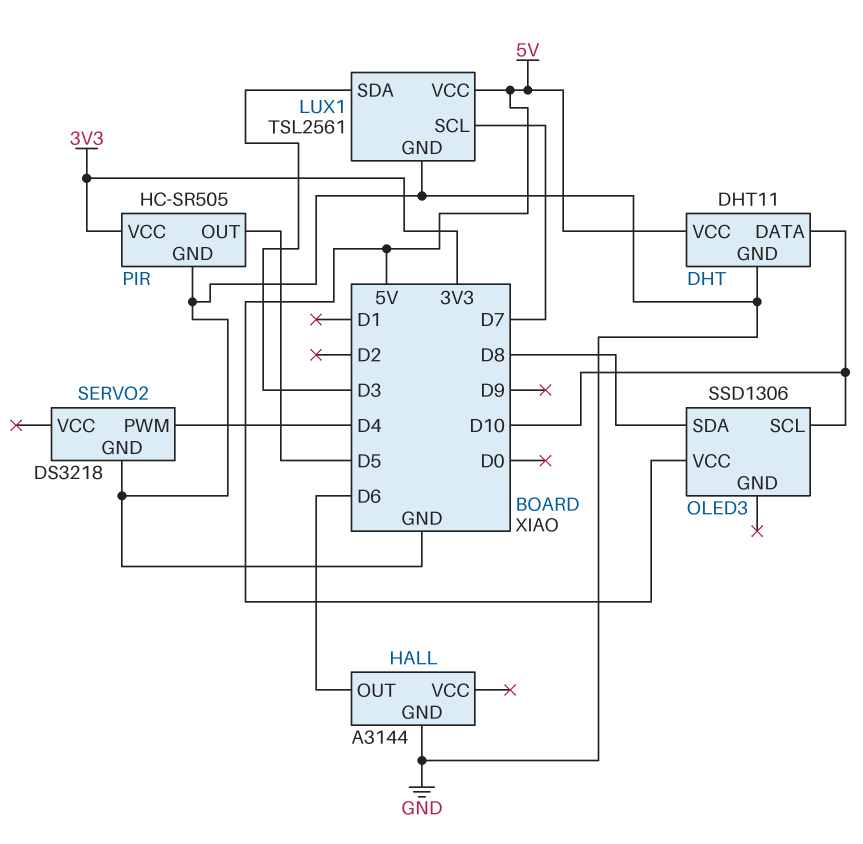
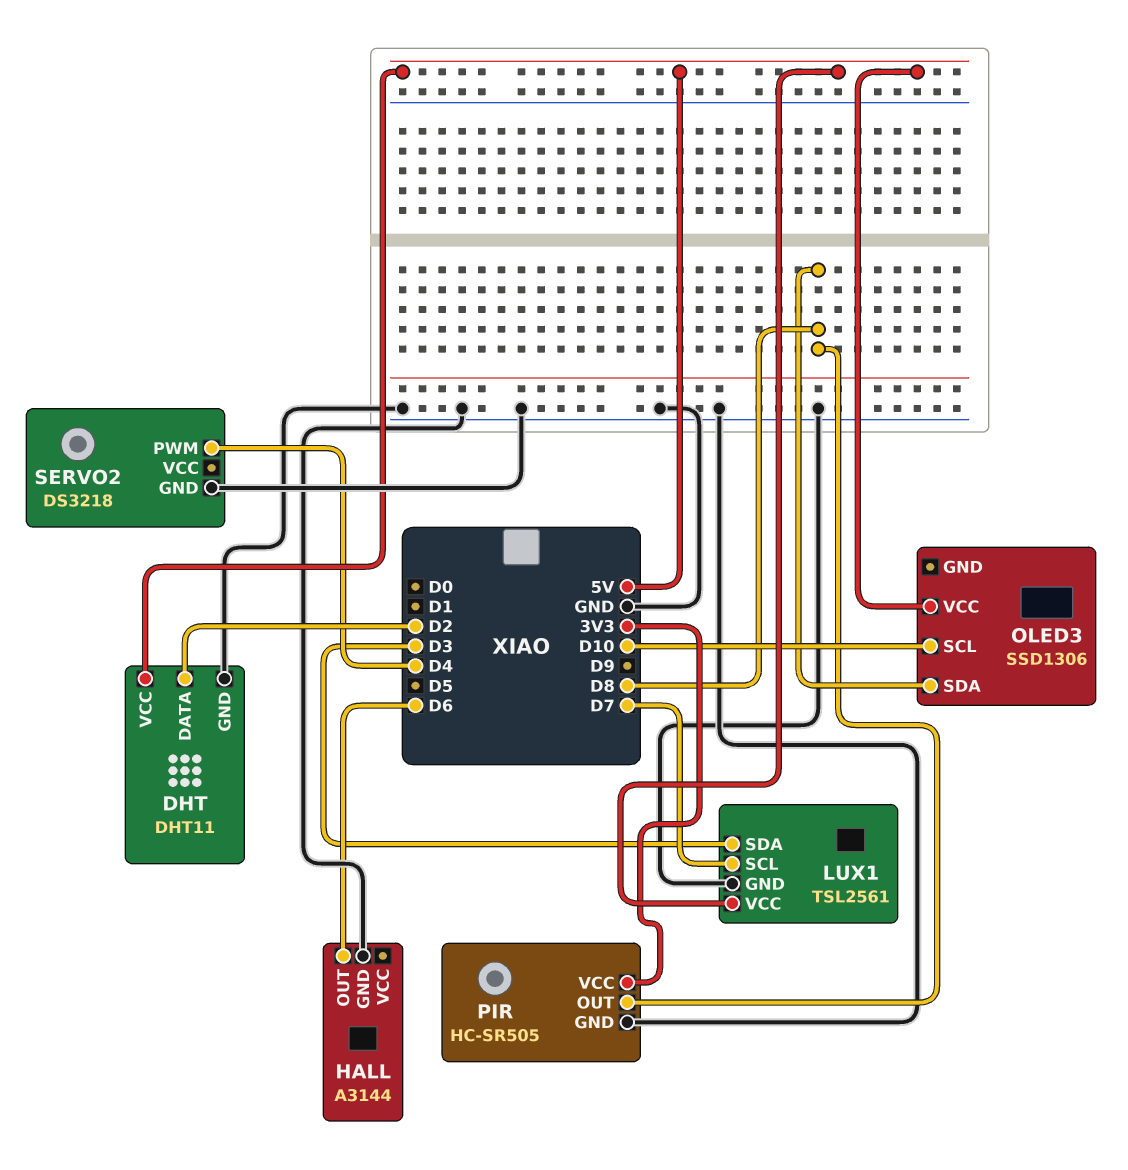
DHT pin DATA: D10 -> D2
PIR pin OUT: D5 -> D8

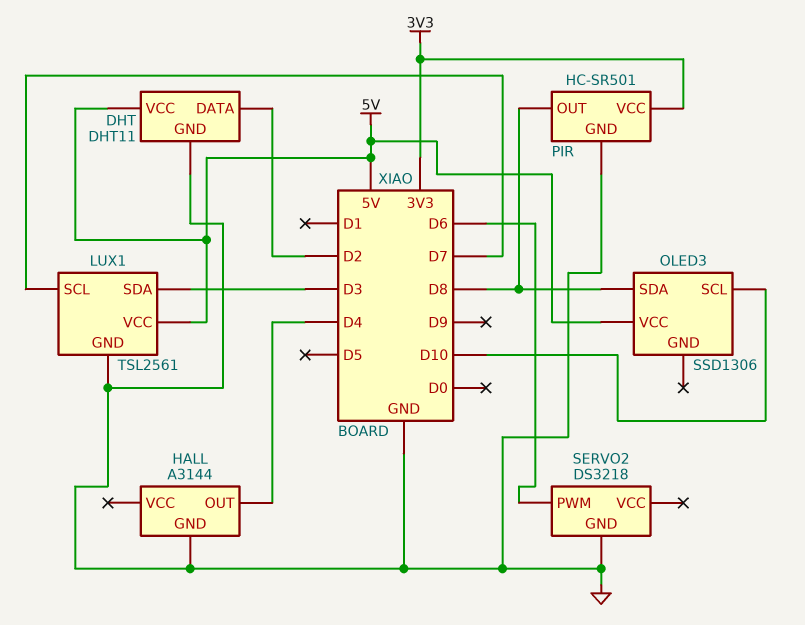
HALL pin OUT: D6 -> D4
PIR: HC-SR505 -> HC-SR501
SERVO2 pin PWM: D4 -> D6

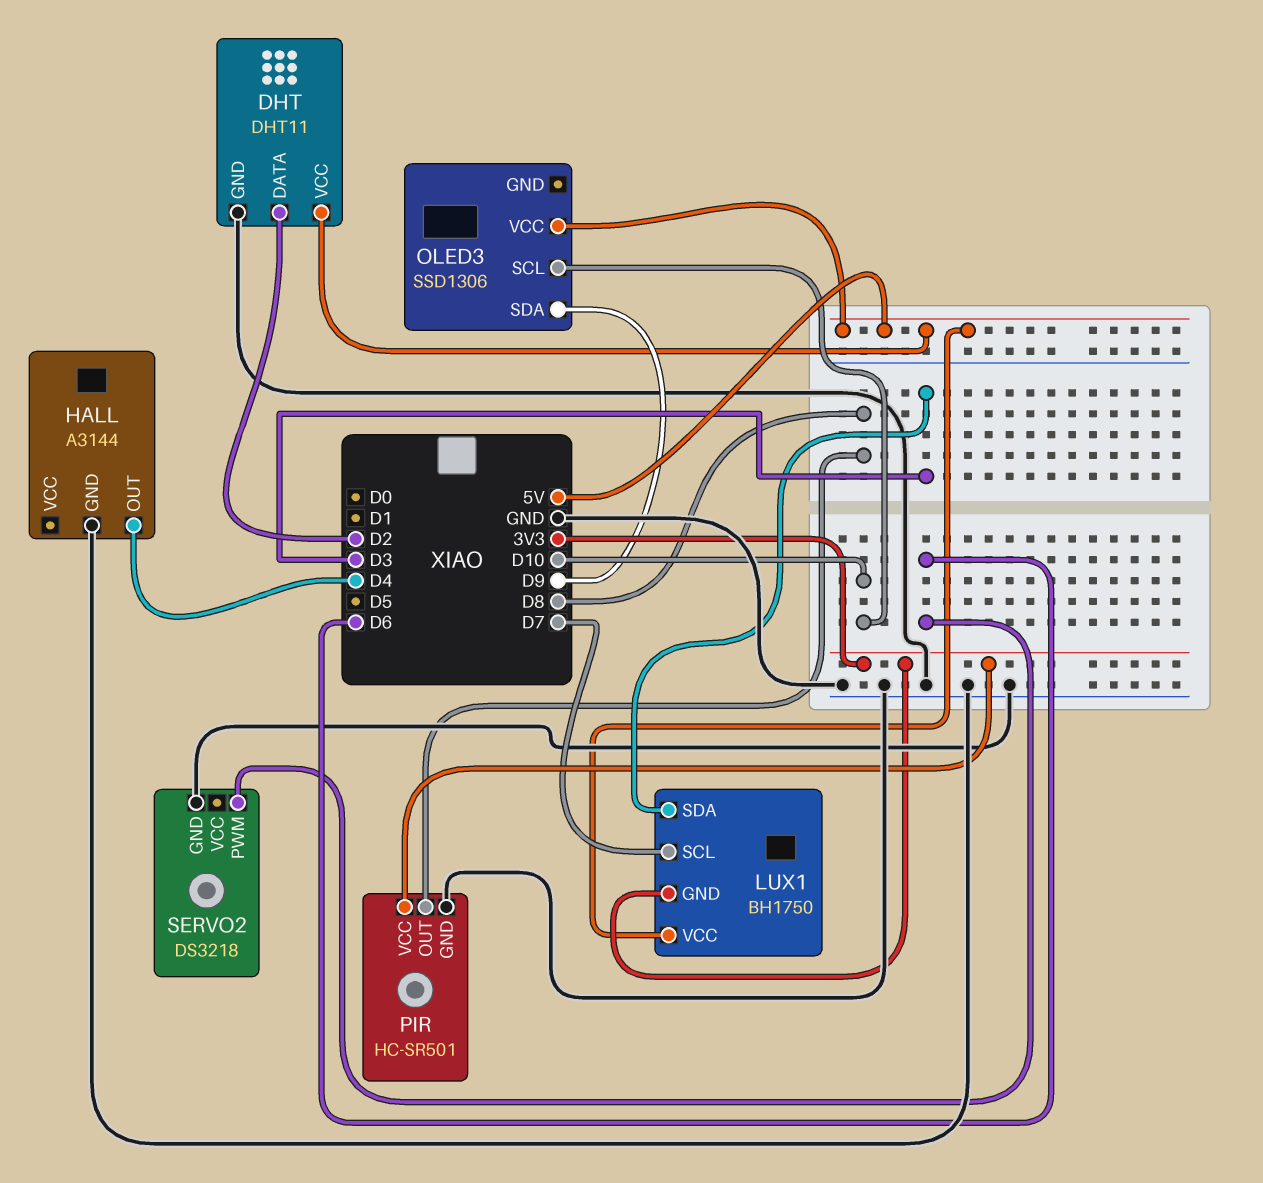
LUX1: TSL2561 -> BH1750
LUX1 pin GND: GND -> 3V3
OLED3 pin SDA: D8 -> D9

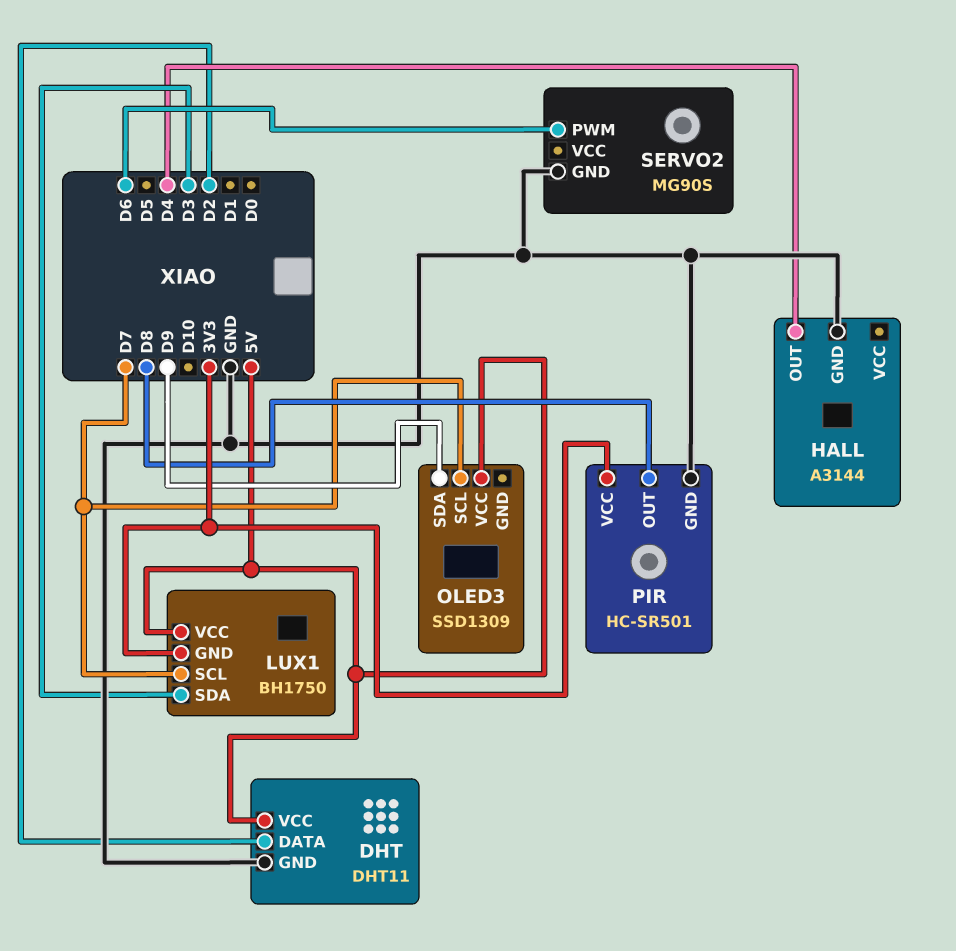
OLED3: SSD1306 -> SSD1309
OLED3 pin SCL: D10 -> D7
SERVO2: DS3218 -> MG90S

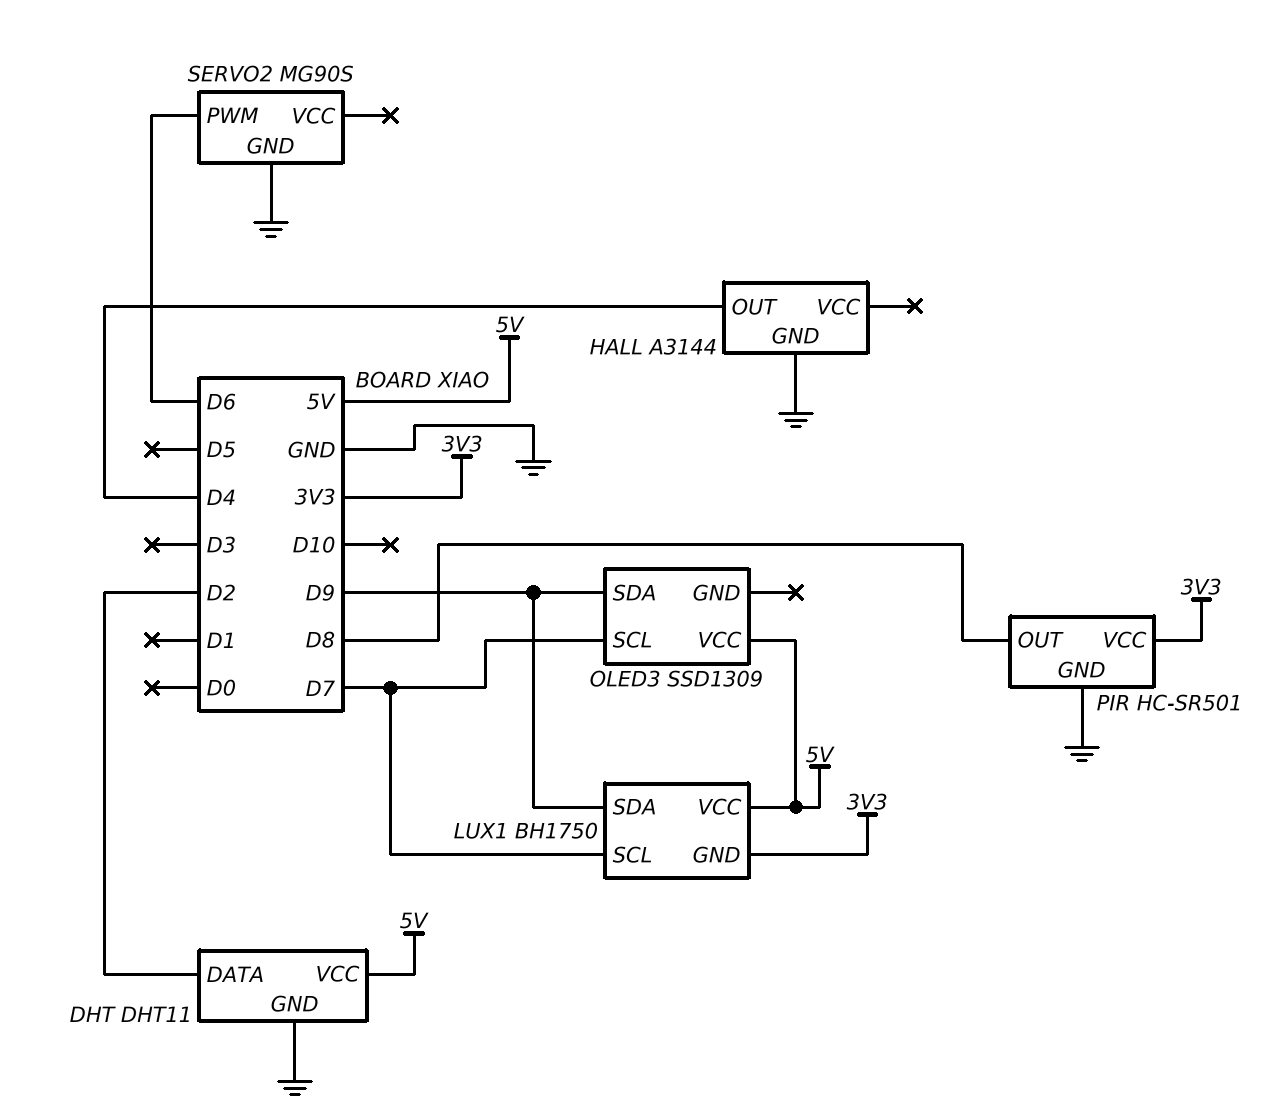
LUX1 pin SDA: D3 -> D9

